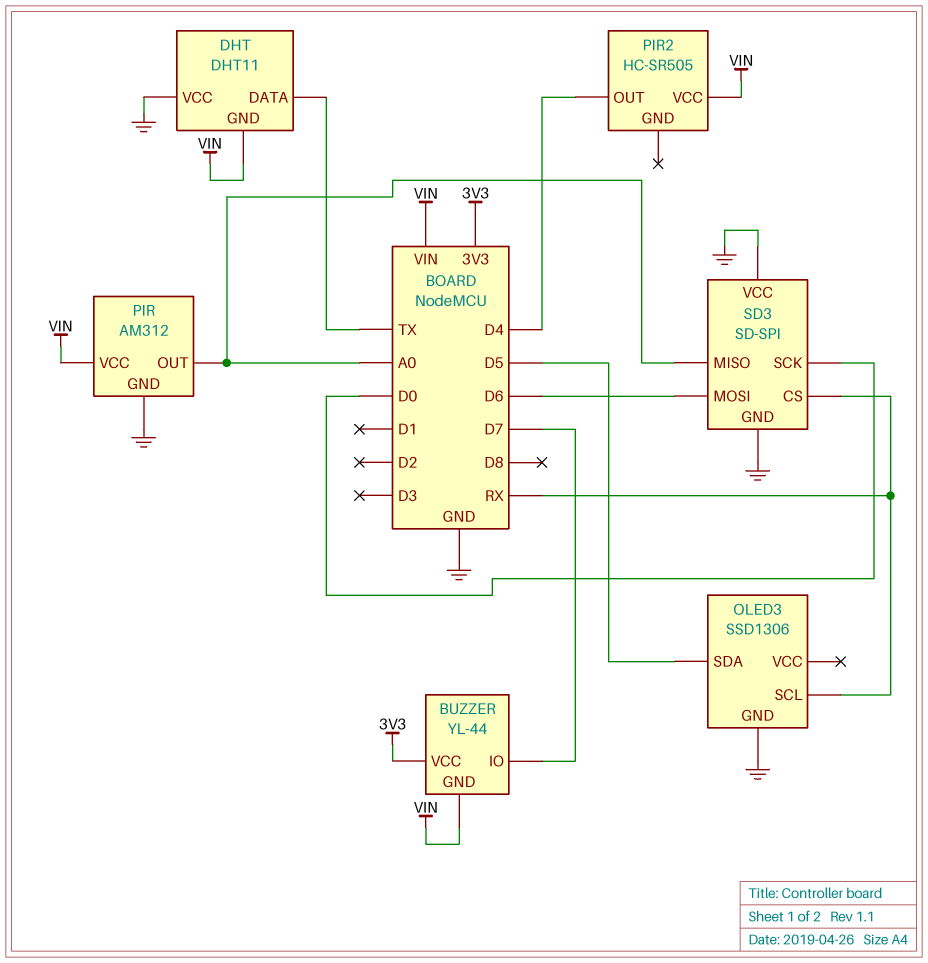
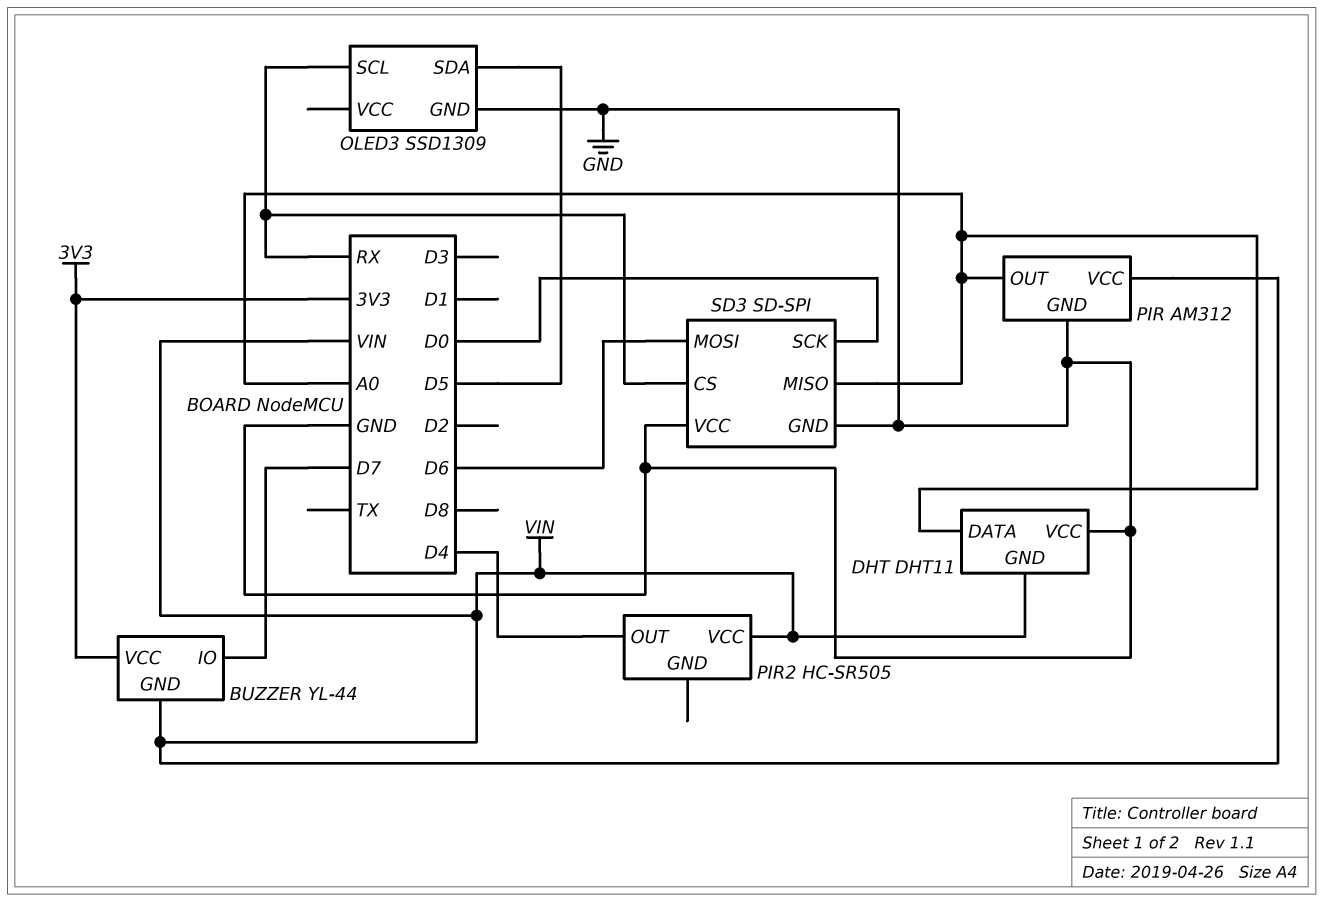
DHT pin DATA: TX -> A0
OLED3: SSD1306 -> SSD1309

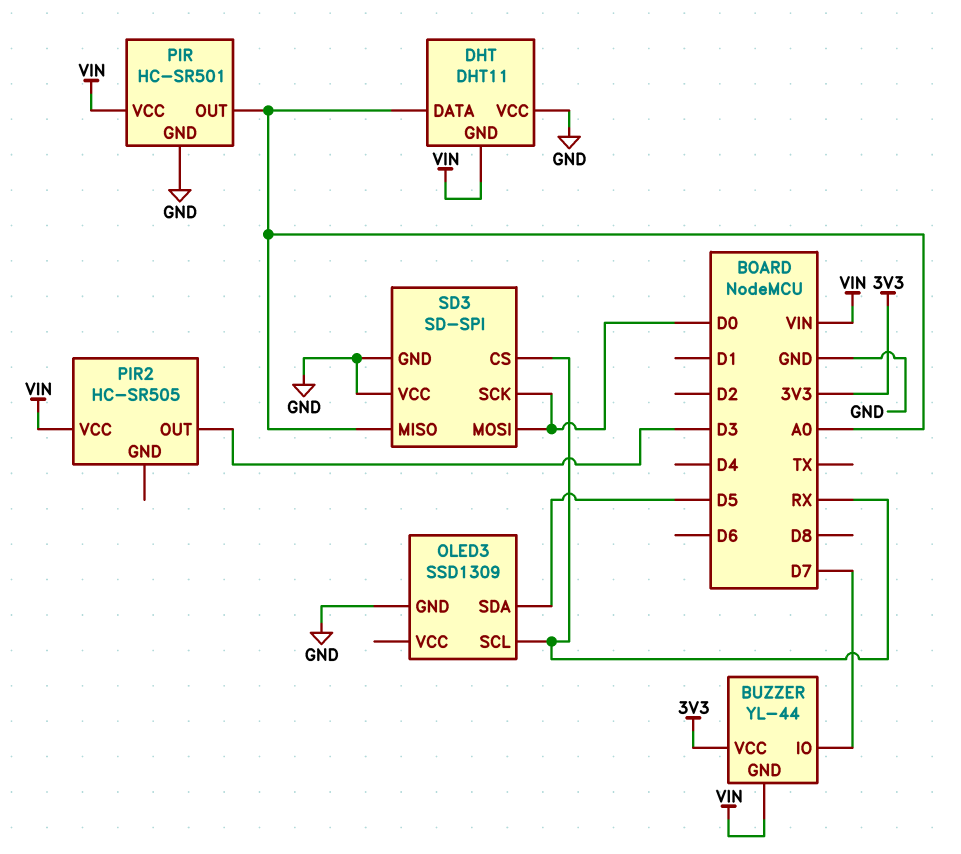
PIR: AM312 -> HC-SR501
PIR2 pin OUT: D4 -> D3
SD3 pin MOSI: D6 -> D0

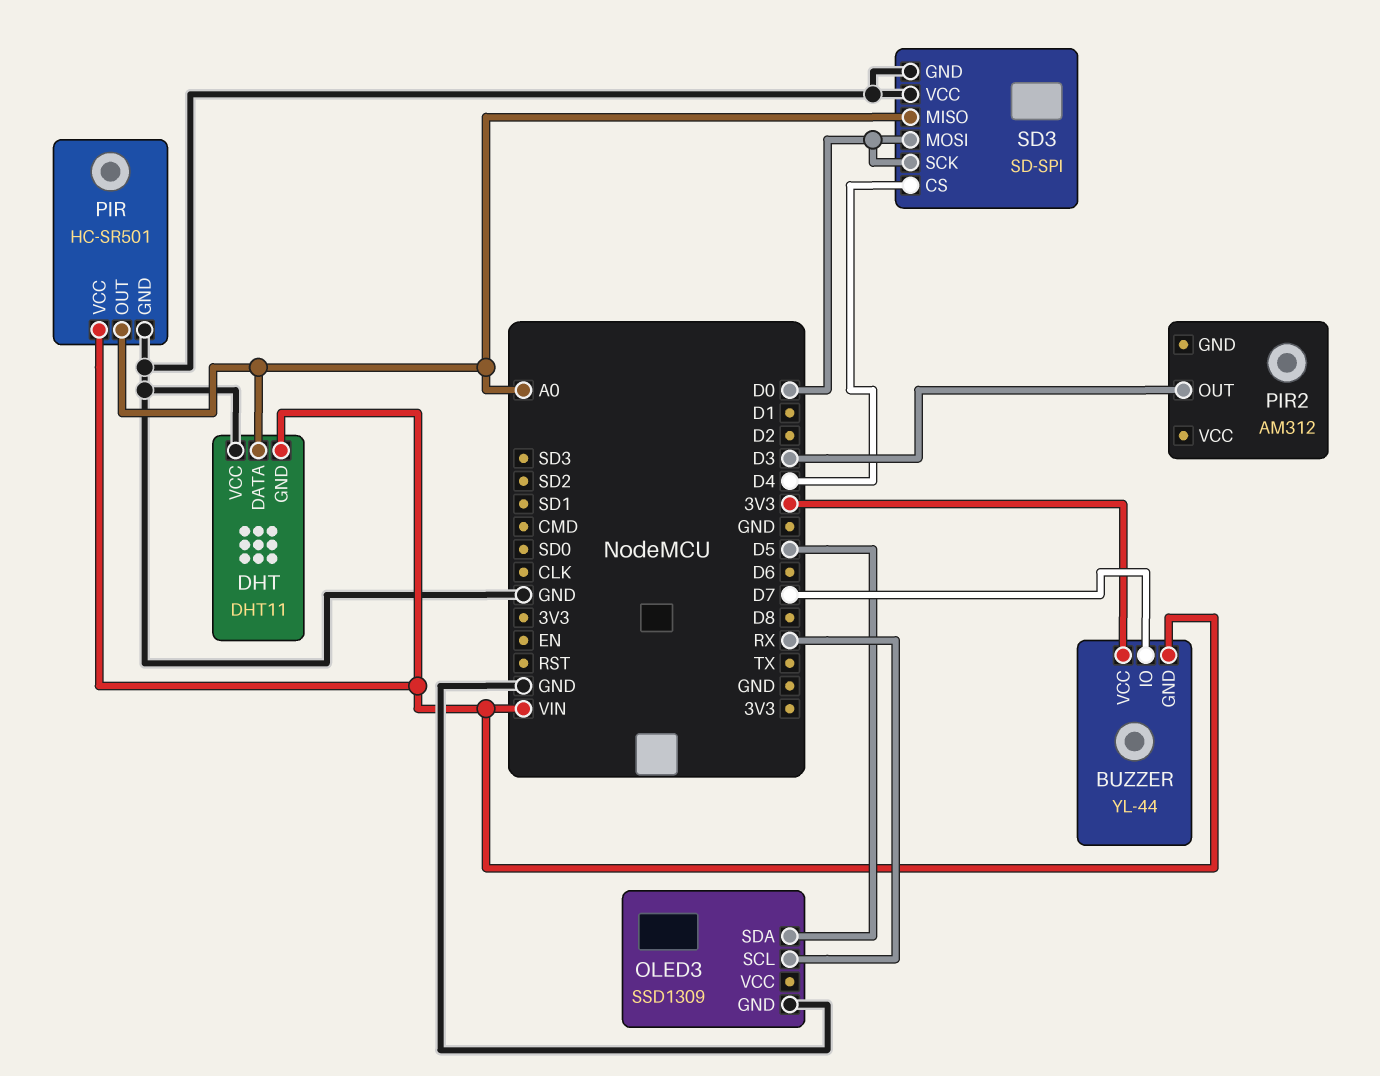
PIR2: HC-SR505 -> AM312
PIR2 pin VCC: VIN -> none
SD3 pin CS: RX -> D4

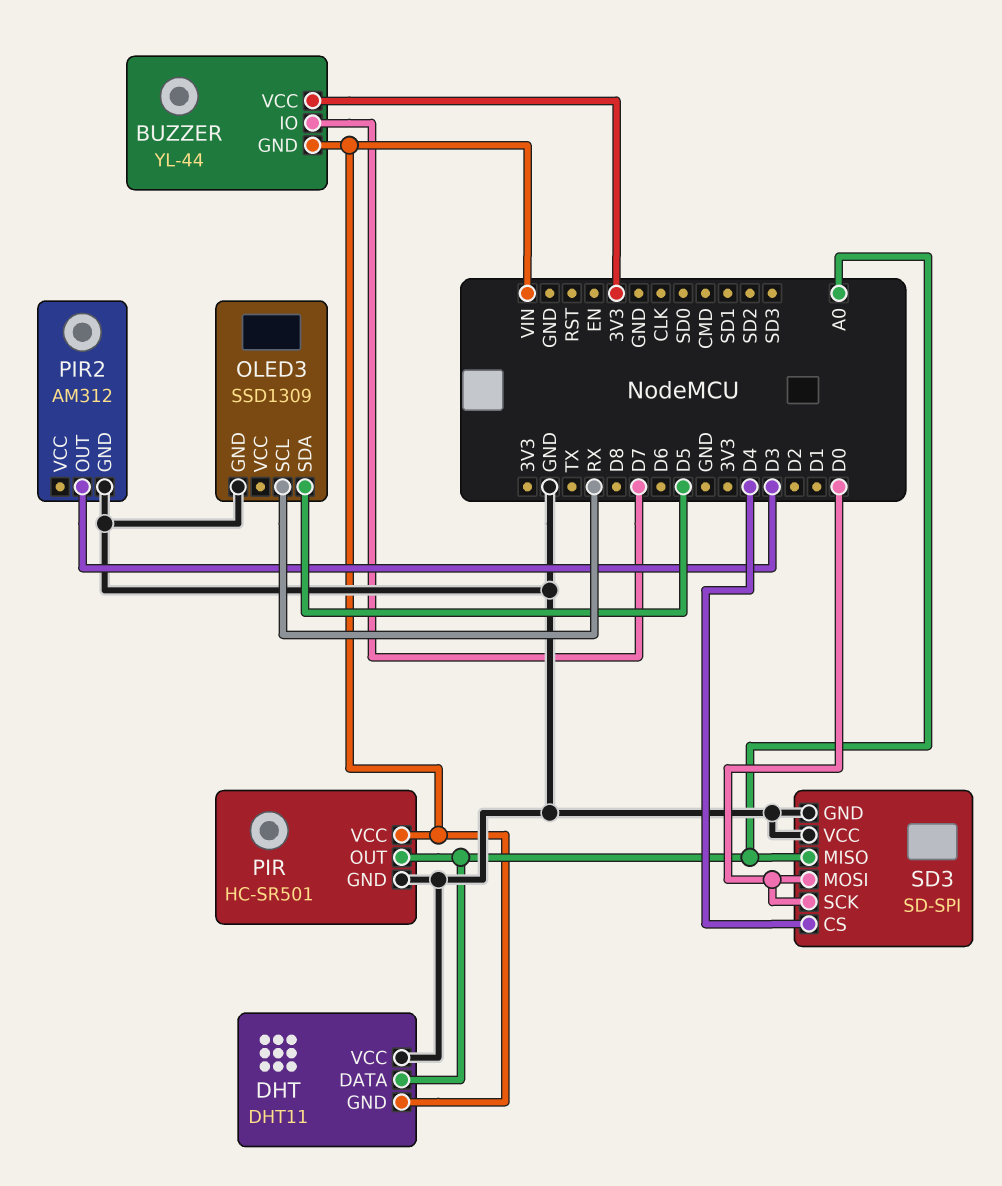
PIR2 pin GND: none -> GND

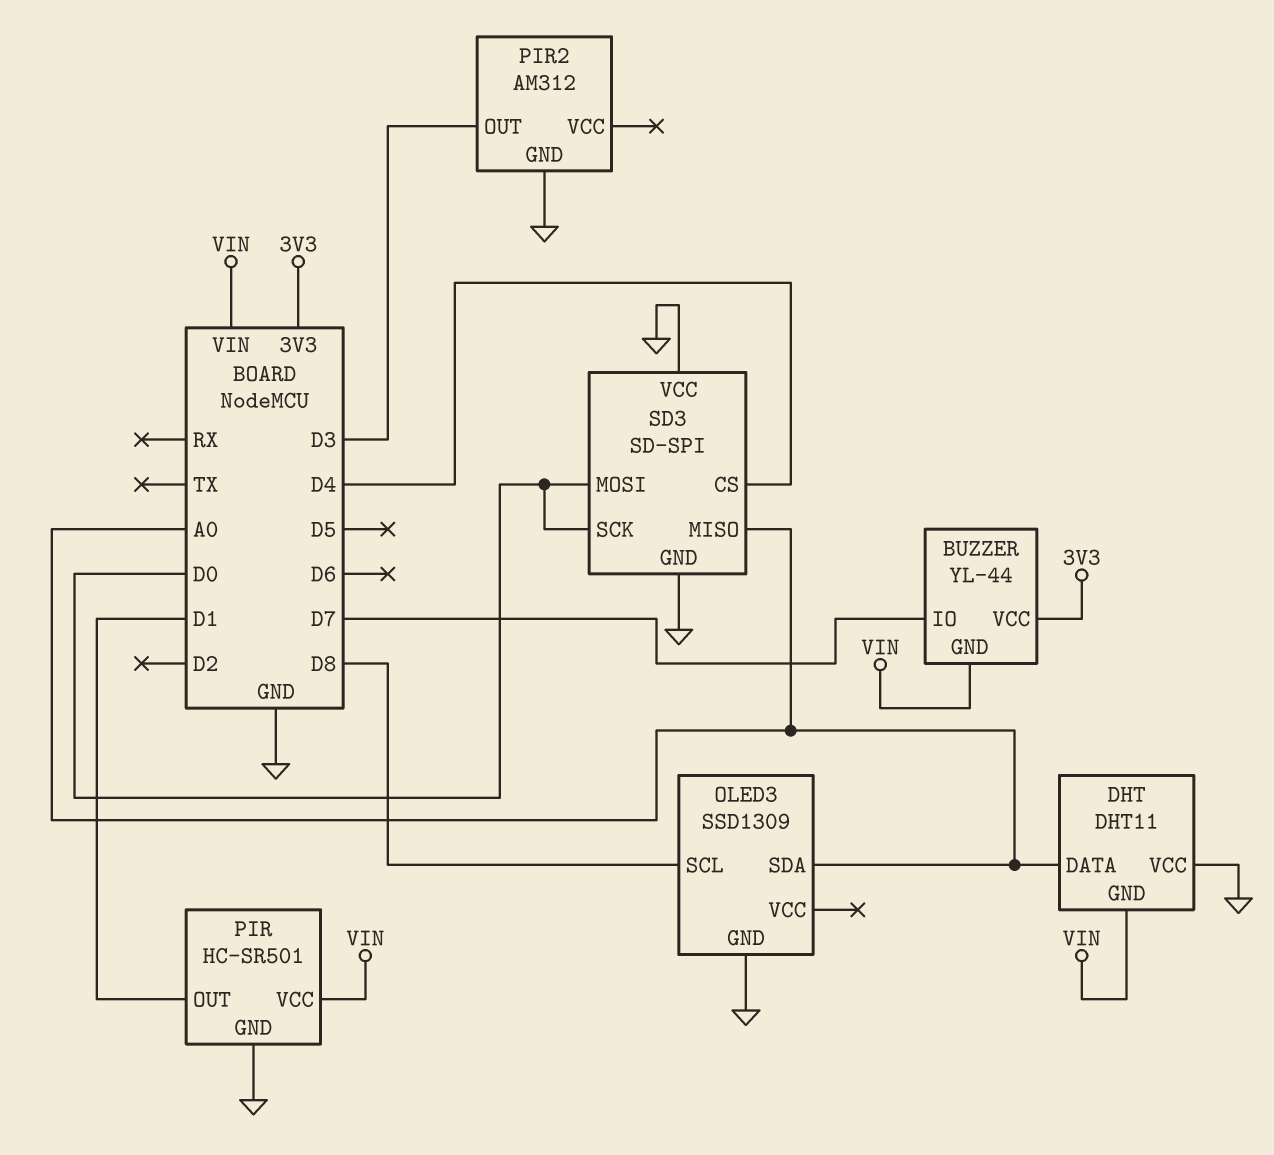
OLED3 pin SCL: RX -> D8
OLED3 pin SDA: D5 -> A0
PIR pin OUT: A0 -> D1

